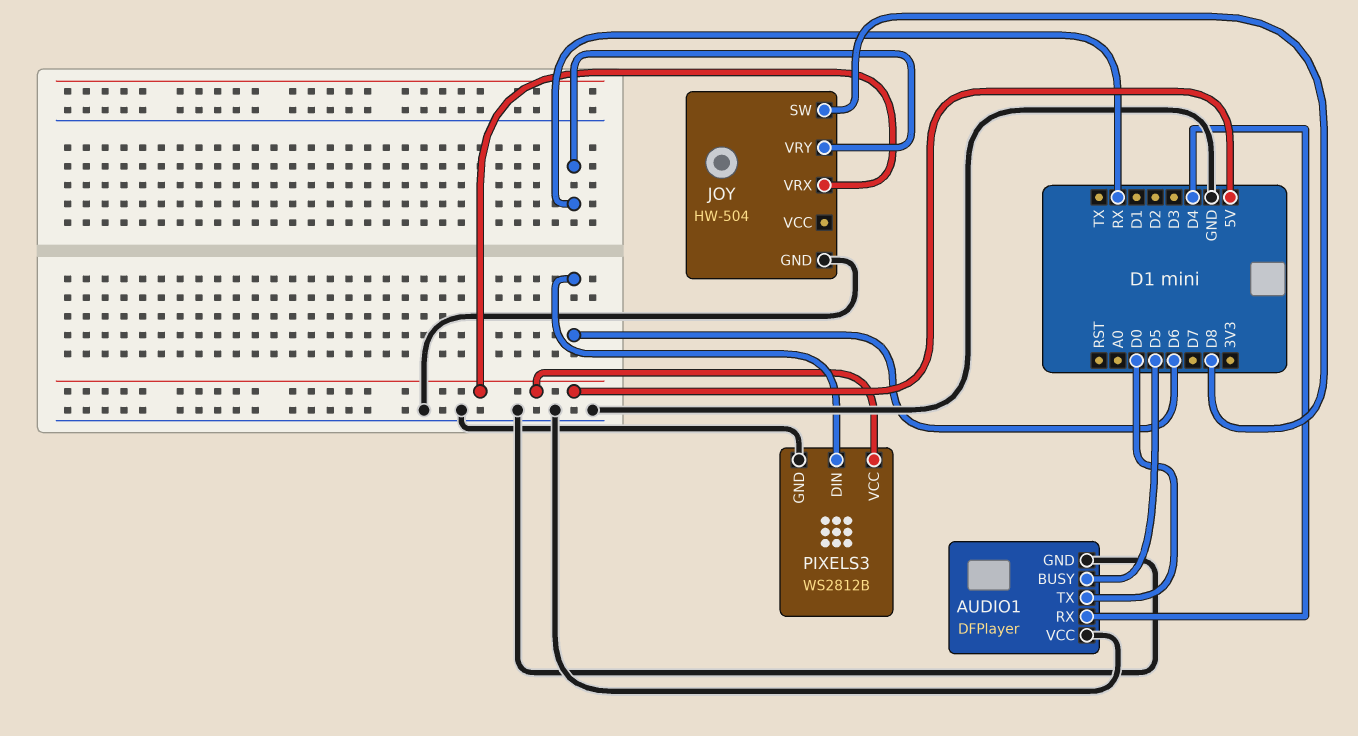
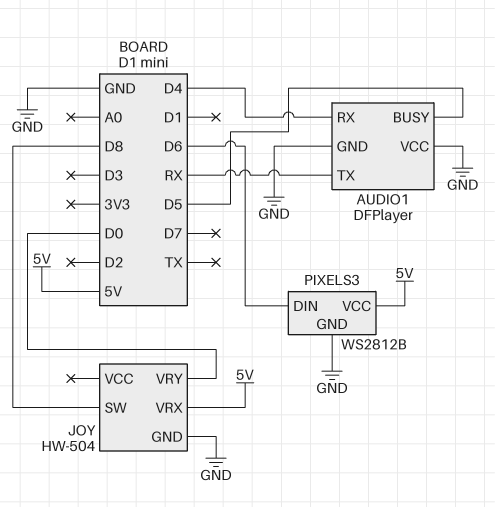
AUDIO1 pin TX: D0 -> RX
JOY pin VRY: RX -> D0

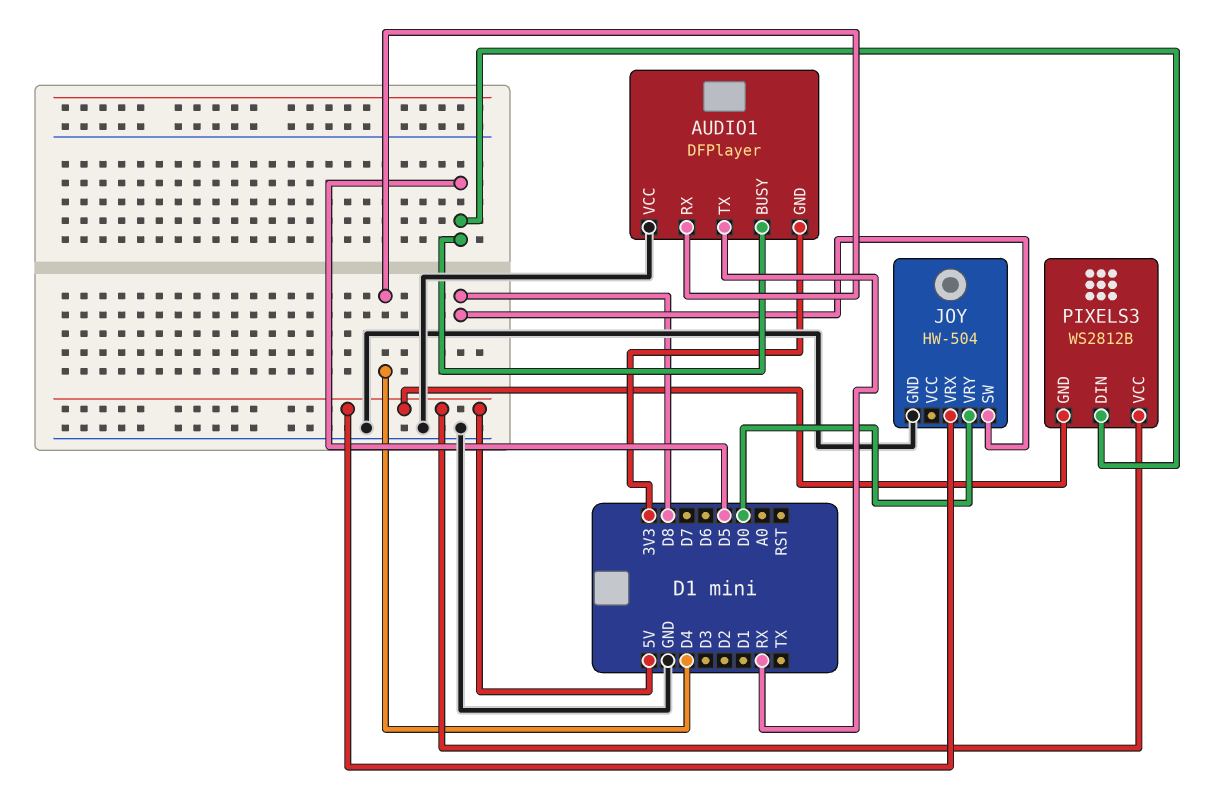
AUDIO1 pin GND: GND -> 3V3
PIXELS3 pin DIN: D6 -> D5
PIXELS3 pin GND: GND -> 5V

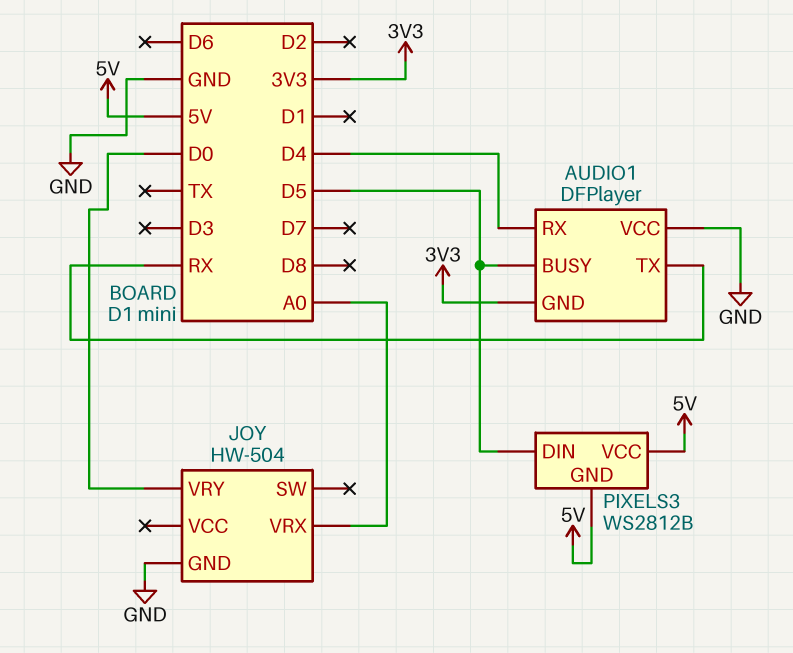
JOY pin SW: D8 -> none
JOY pin VRX: 5V -> A0

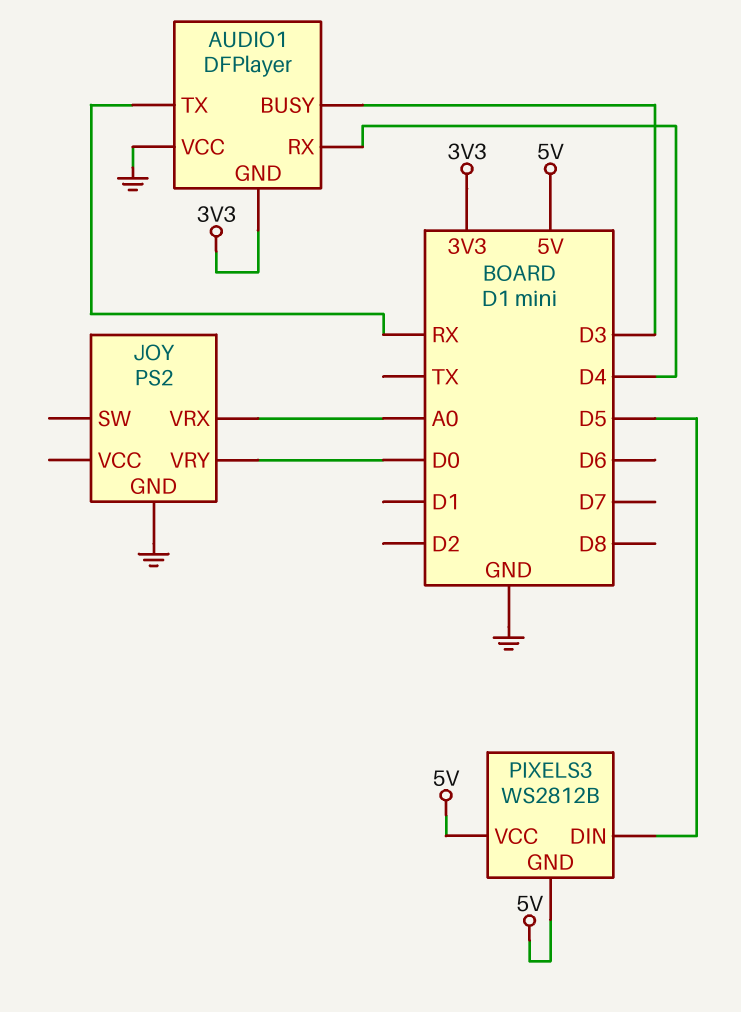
AUDIO1 pin BUSY: D5 -> D3
JOY: HW-504 -> PS2

